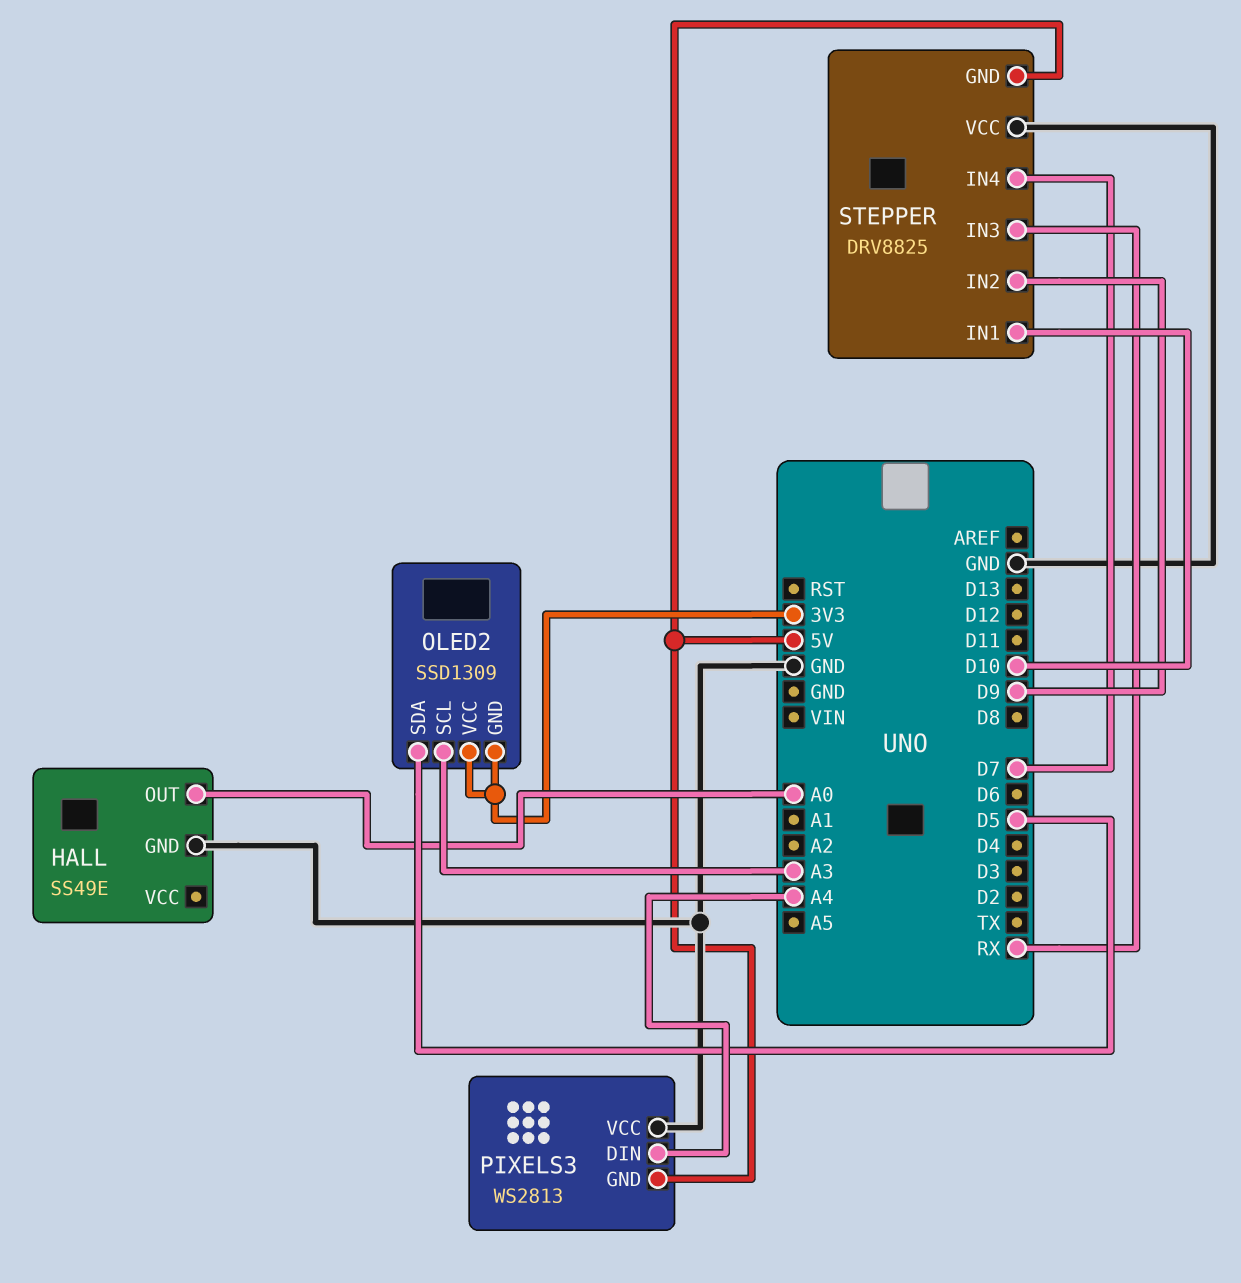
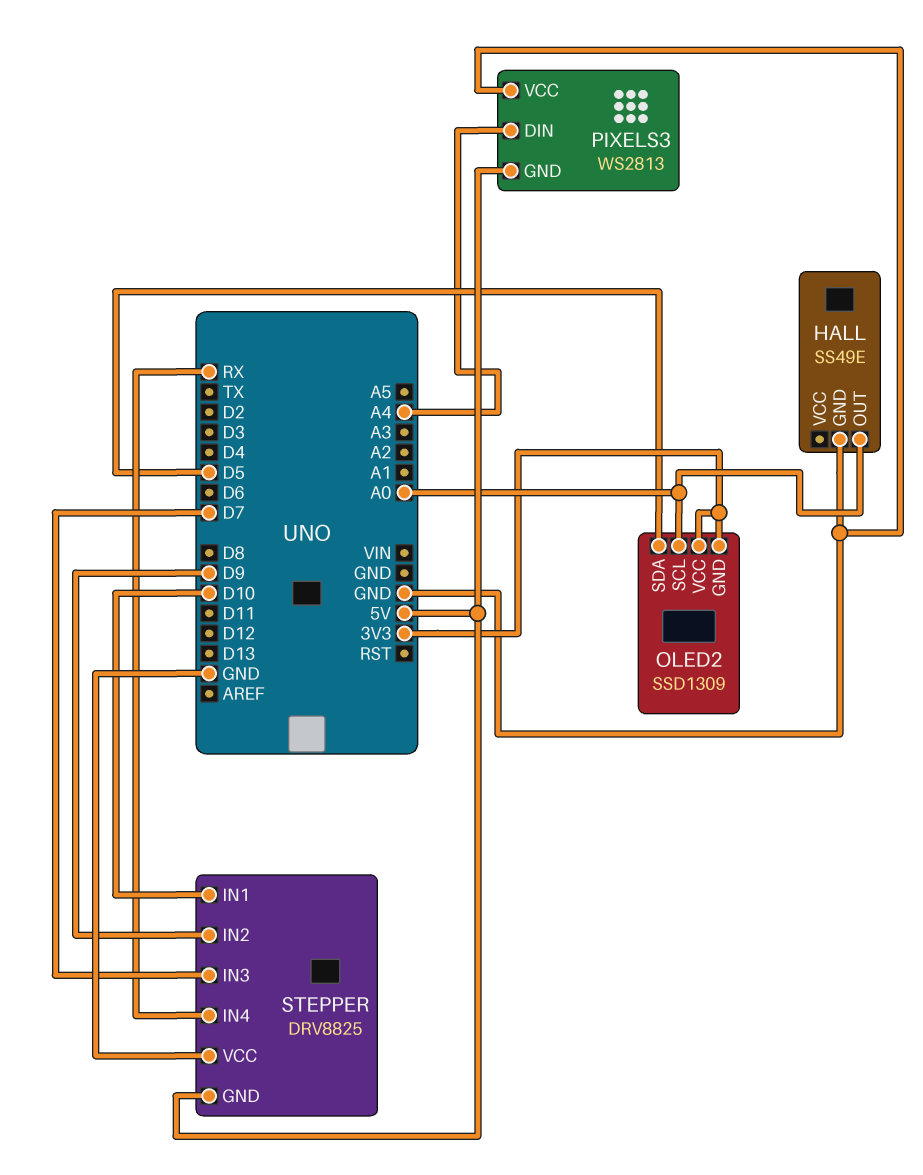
OLED2 pin SCL: A3 -> A0
STEPPER pin IN3: RX -> D7
STEPPER pin IN4: D7 -> RX

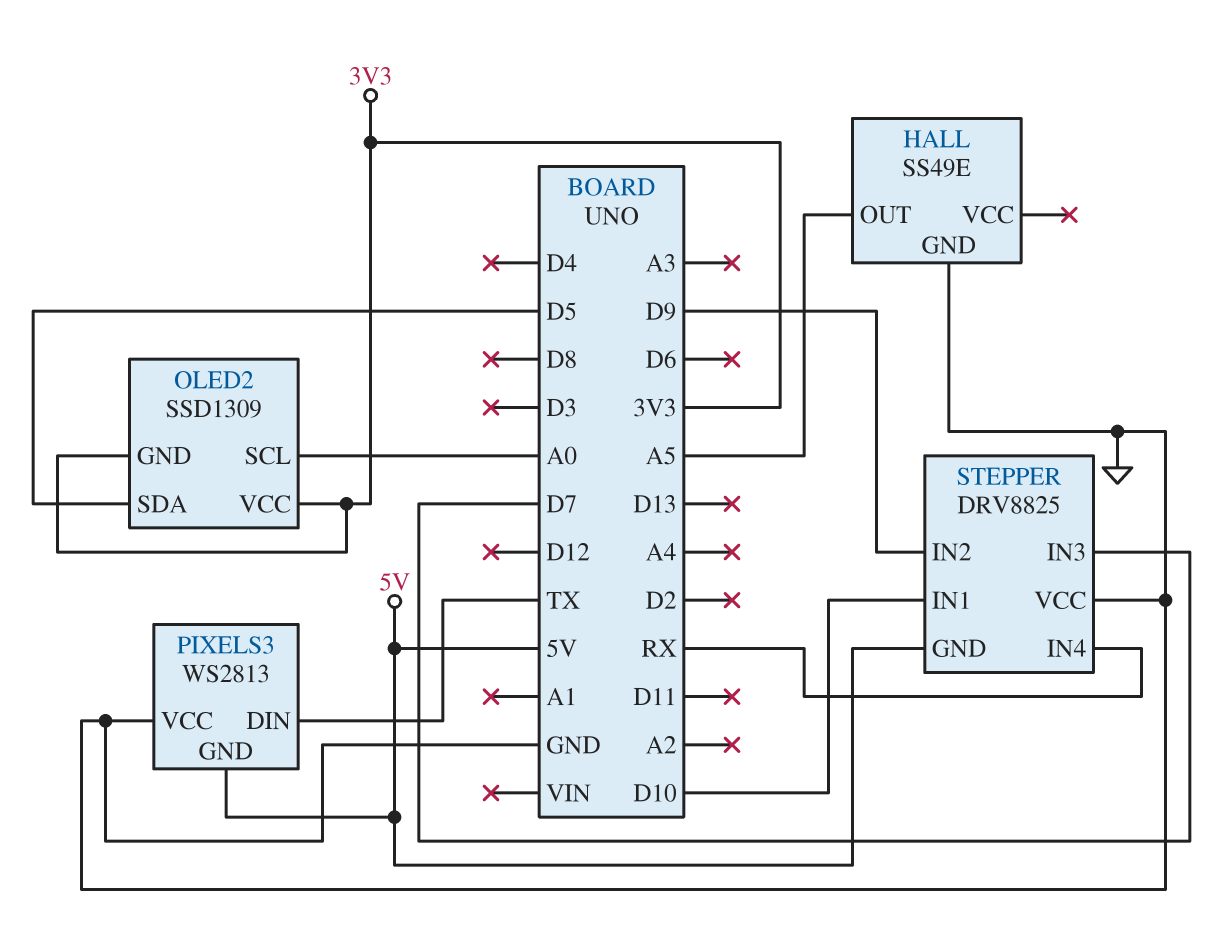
HALL pin OUT: A0 -> A5
PIXELS3 pin DIN: A4 -> TX

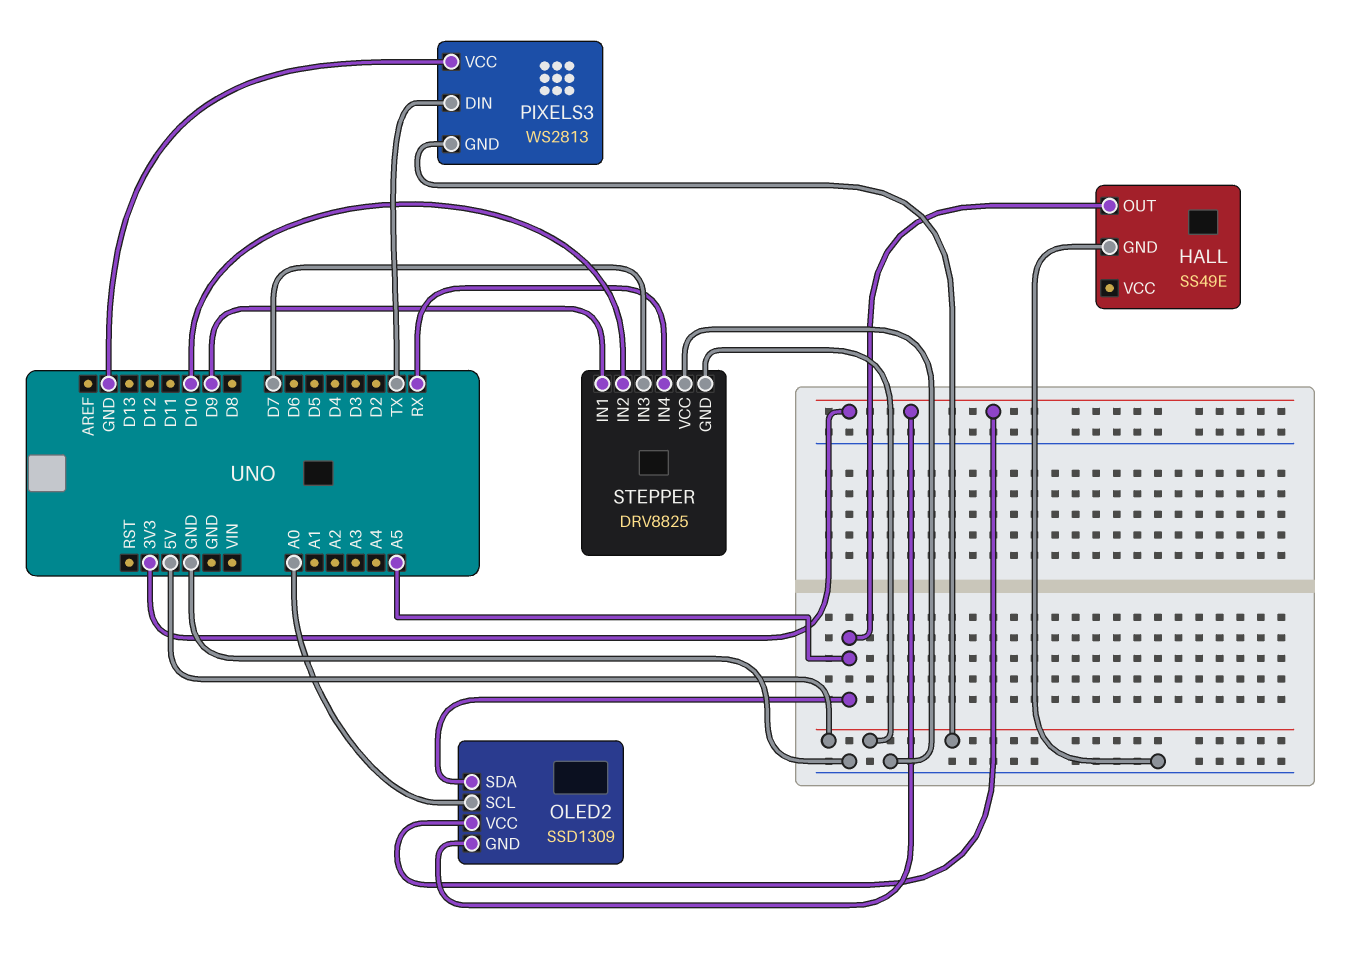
OLED2 pin SDA: D5 -> A5
STEPPER pin IN1: D10 -> D9
STEPPER pin IN2: D9 -> D10

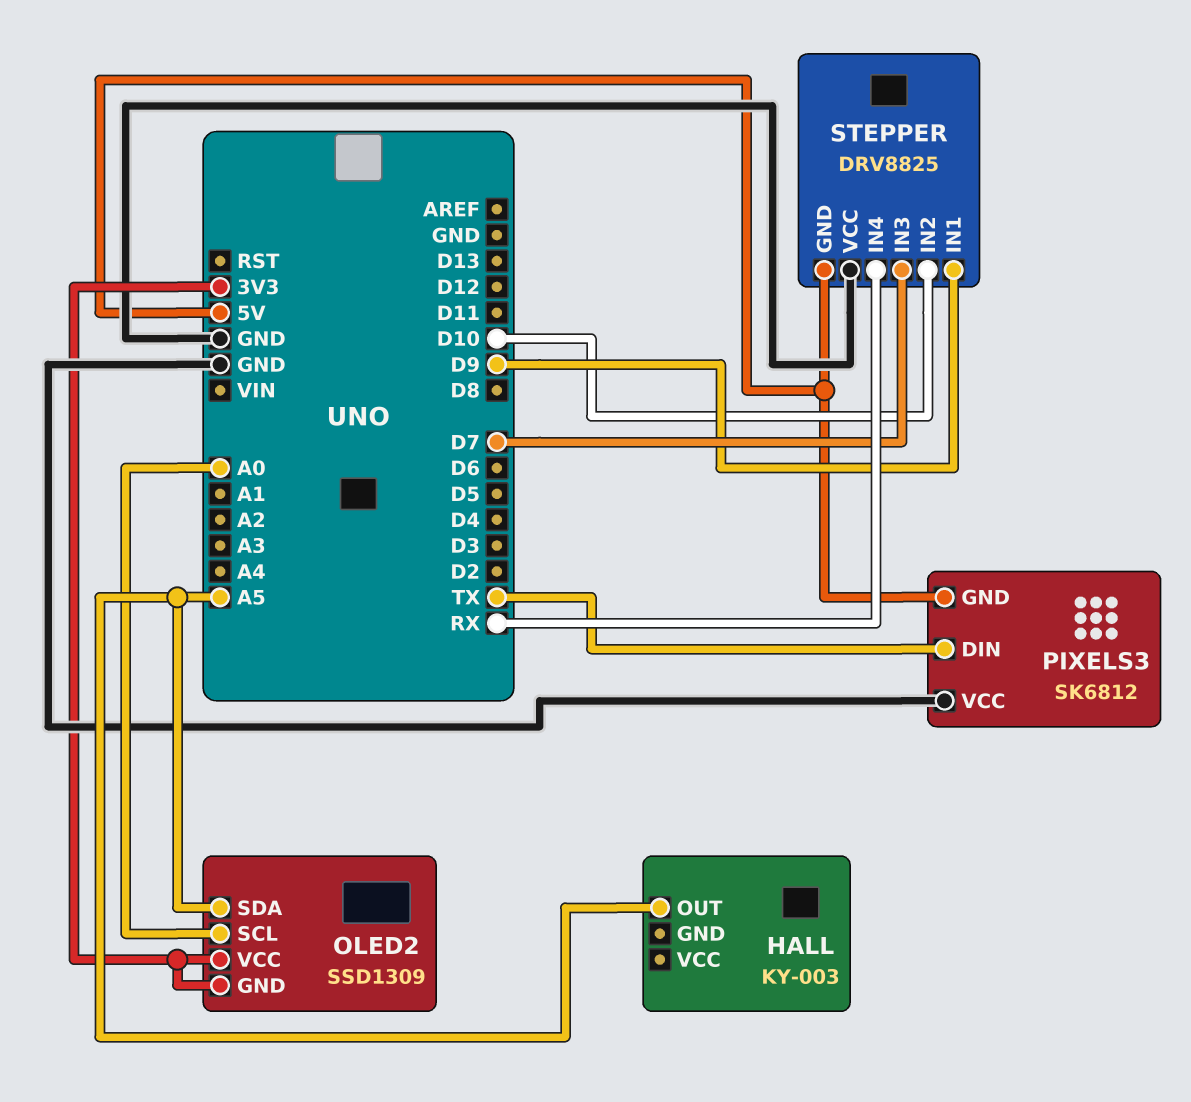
HALL: SS49E -> KY-003
HALL pin GND: GND -> none
PIXELS3: WS2813 -> SK6812

